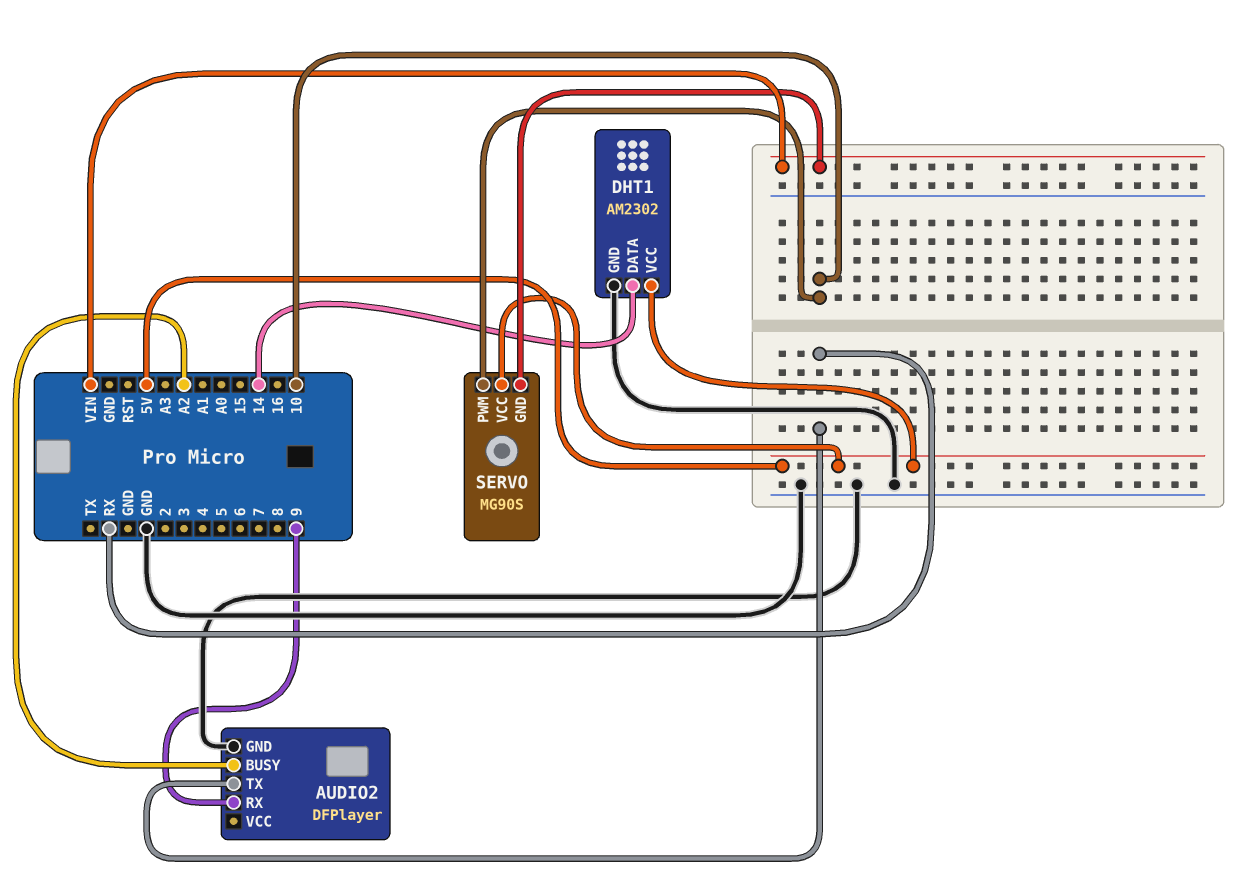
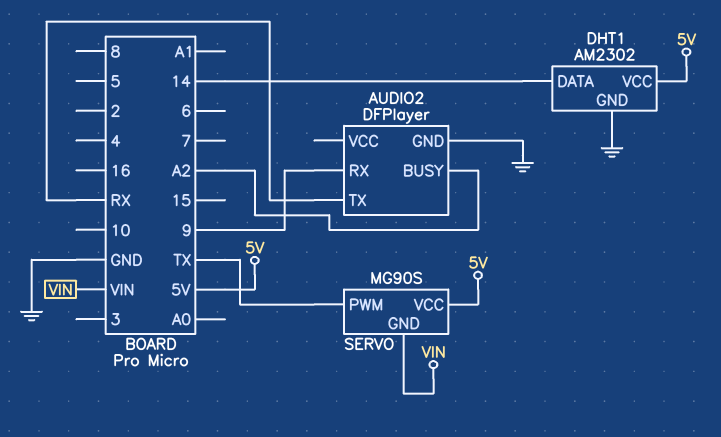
SERVO pin PWM: 10 -> TX

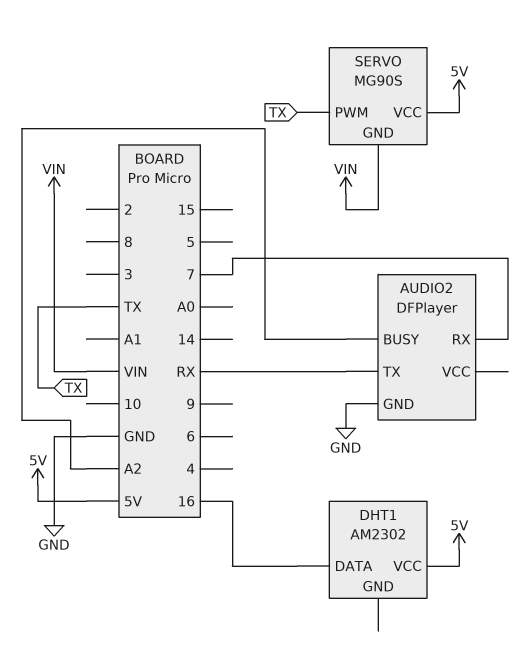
AUDIO2 pin RX: 9 -> 7
DHT1 pin DATA: 14 -> 16
DHT1 pin GND: GND -> none

